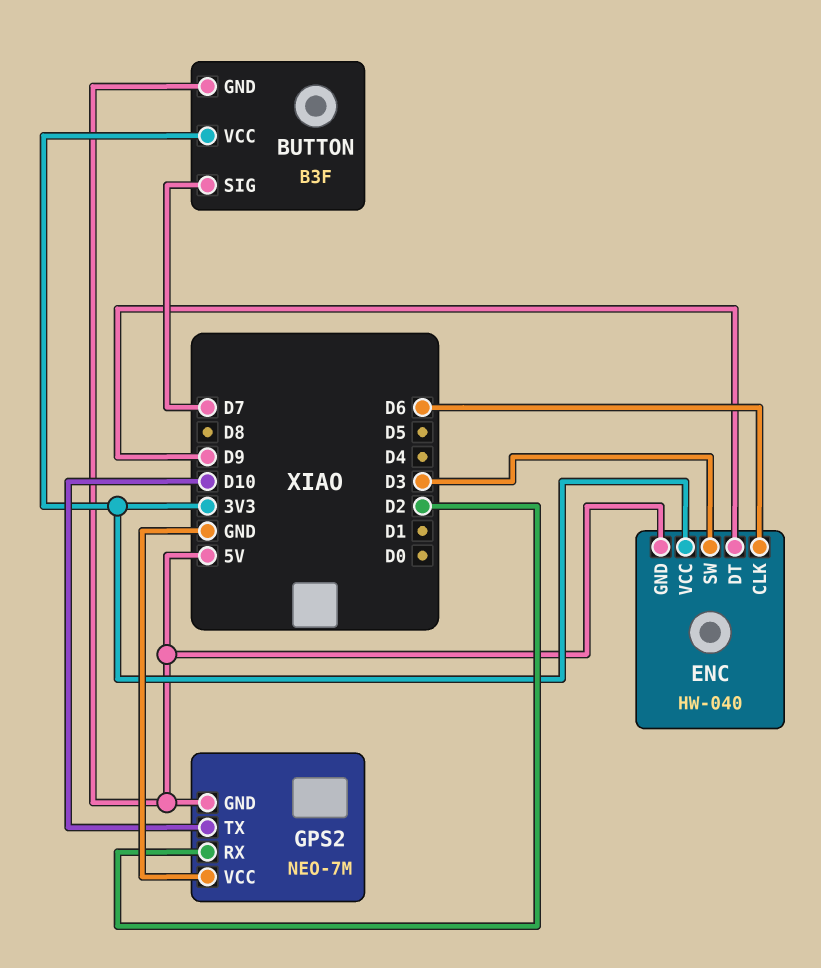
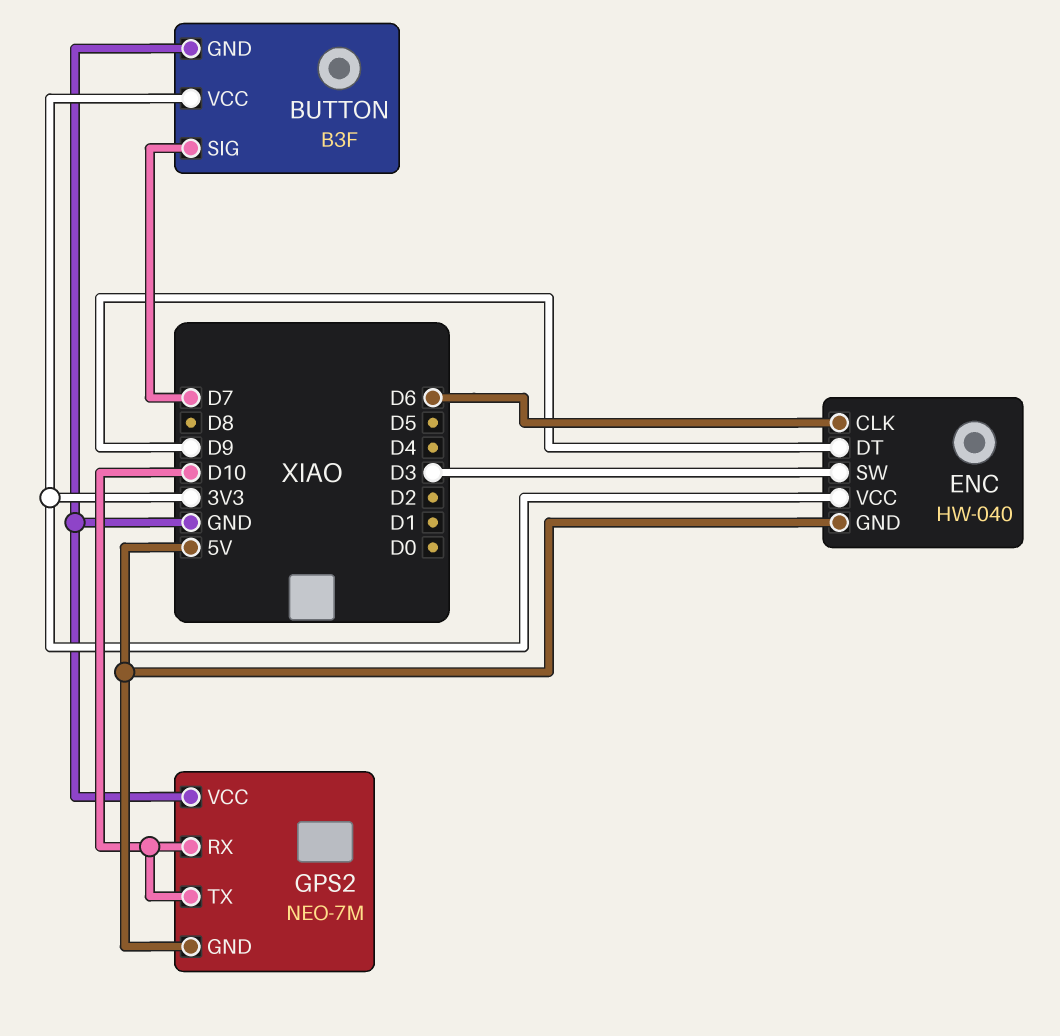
BUTTON pin GND: 5V -> GND
GPS2 pin RX: D2 -> D10

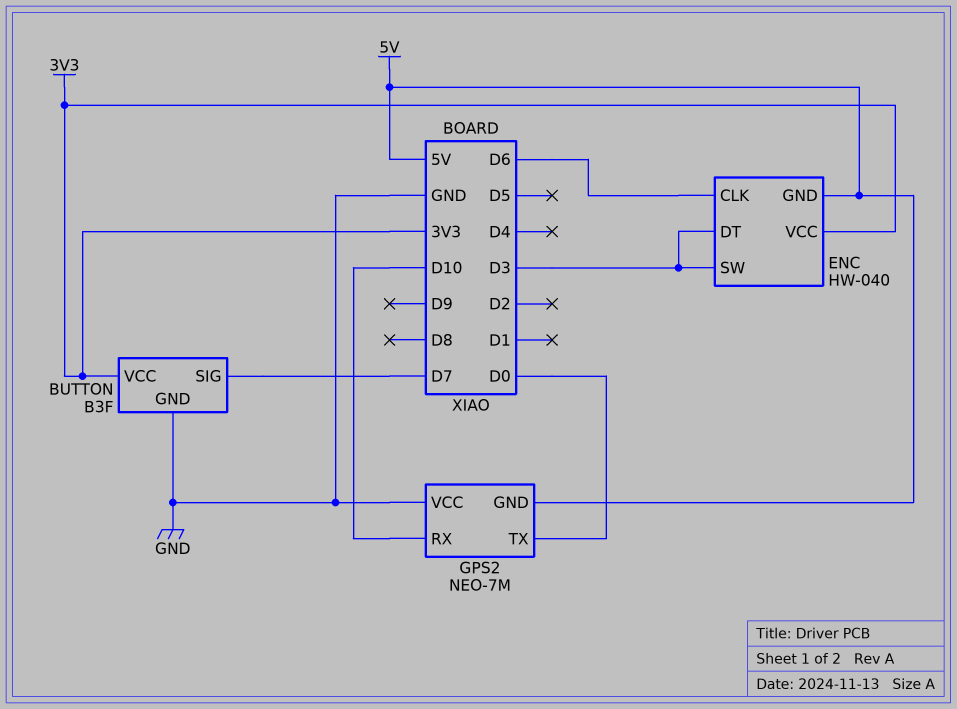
ENC pin DT: D9 -> D3
GPS2 pin TX: D10 -> D0

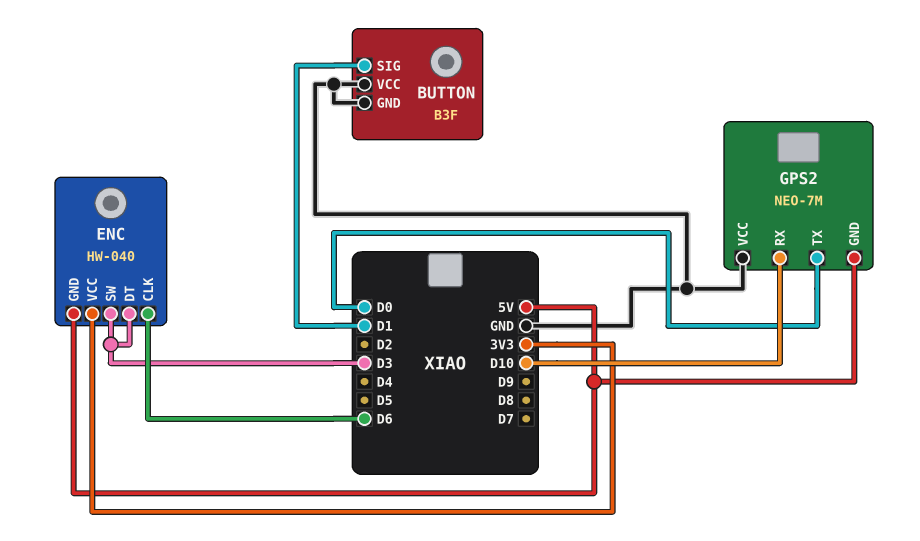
BUTTON pin SIG: D7 -> D1
BUTTON pin VCC: 3V3 -> GND

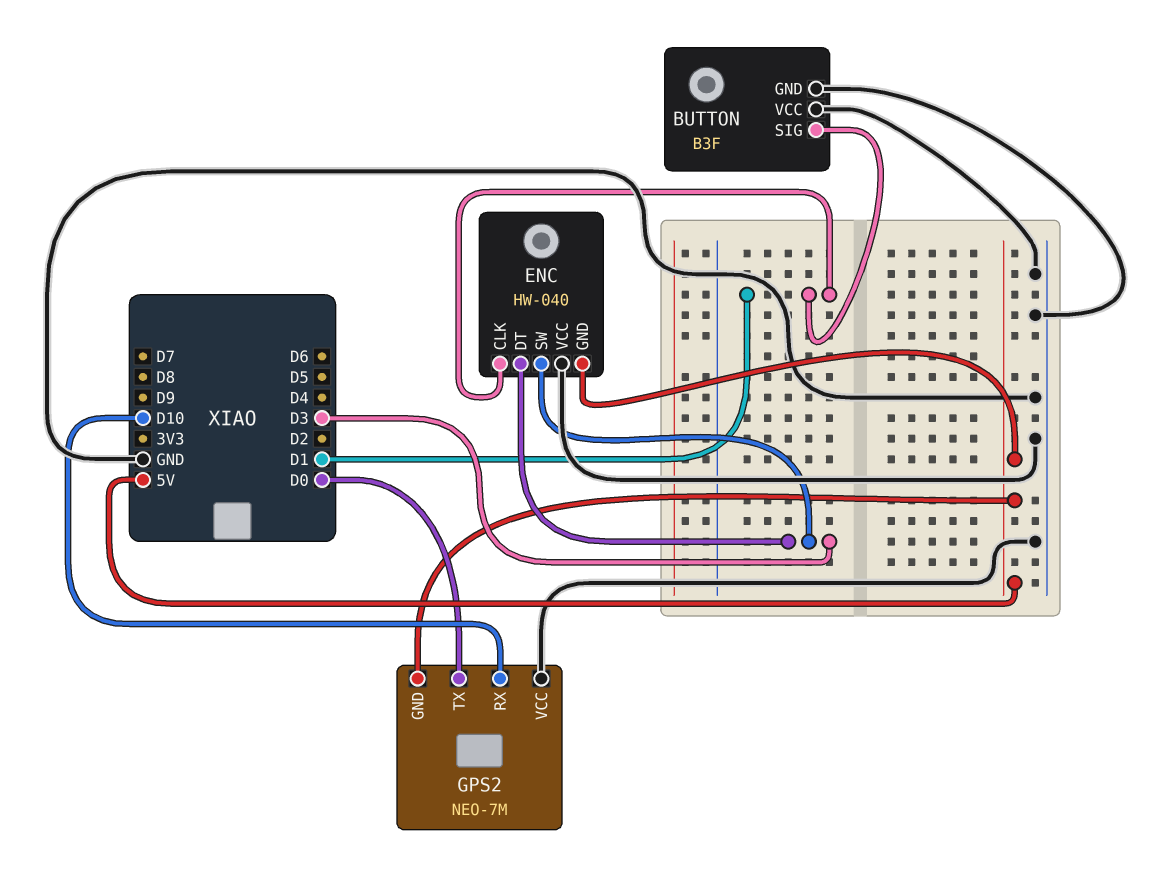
ENC pin CLK: D6 -> D1
ENC pin VCC: 3V3 -> GND

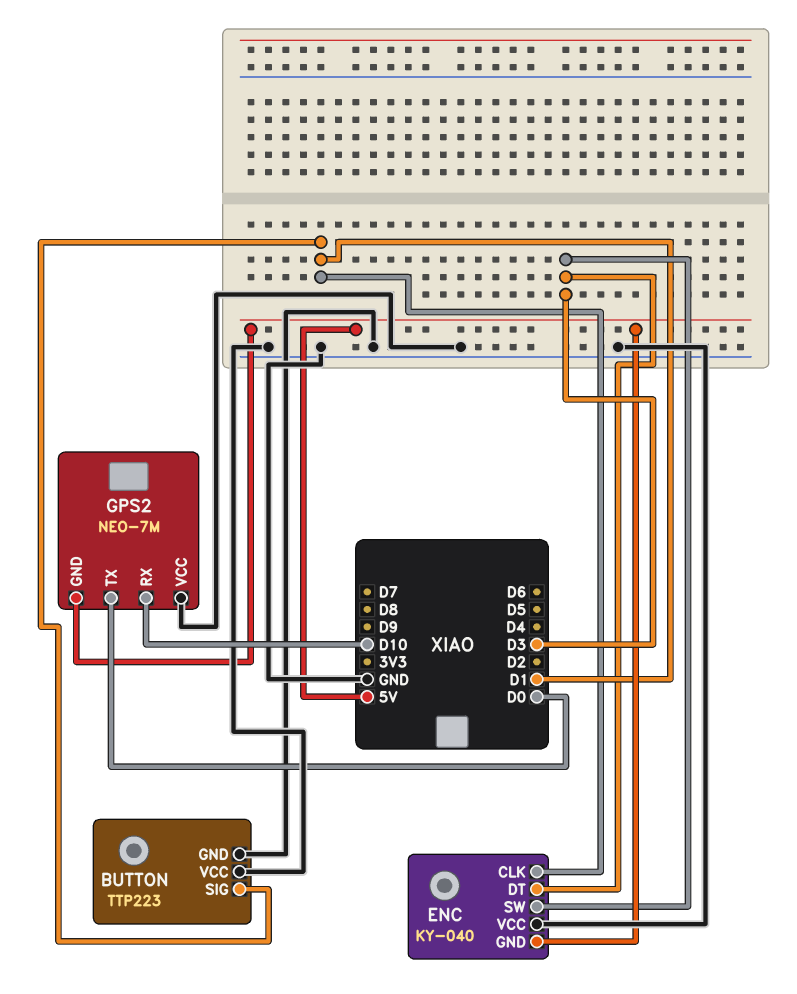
BUTTON: B3F -> TTP223
ENC: HW-040 -> KY-040

